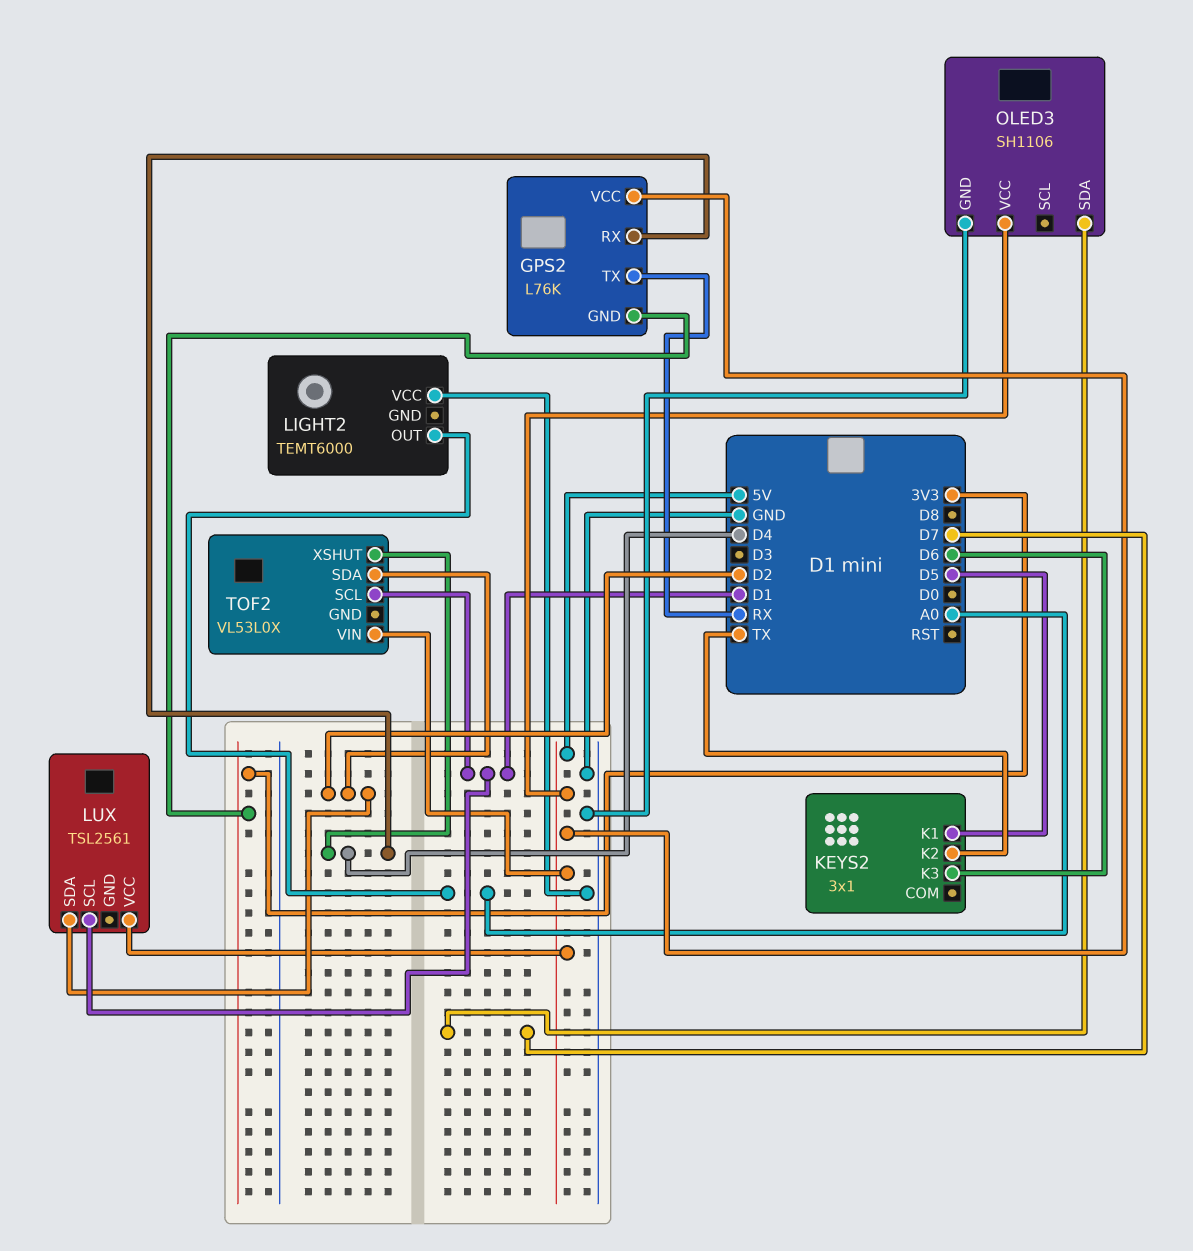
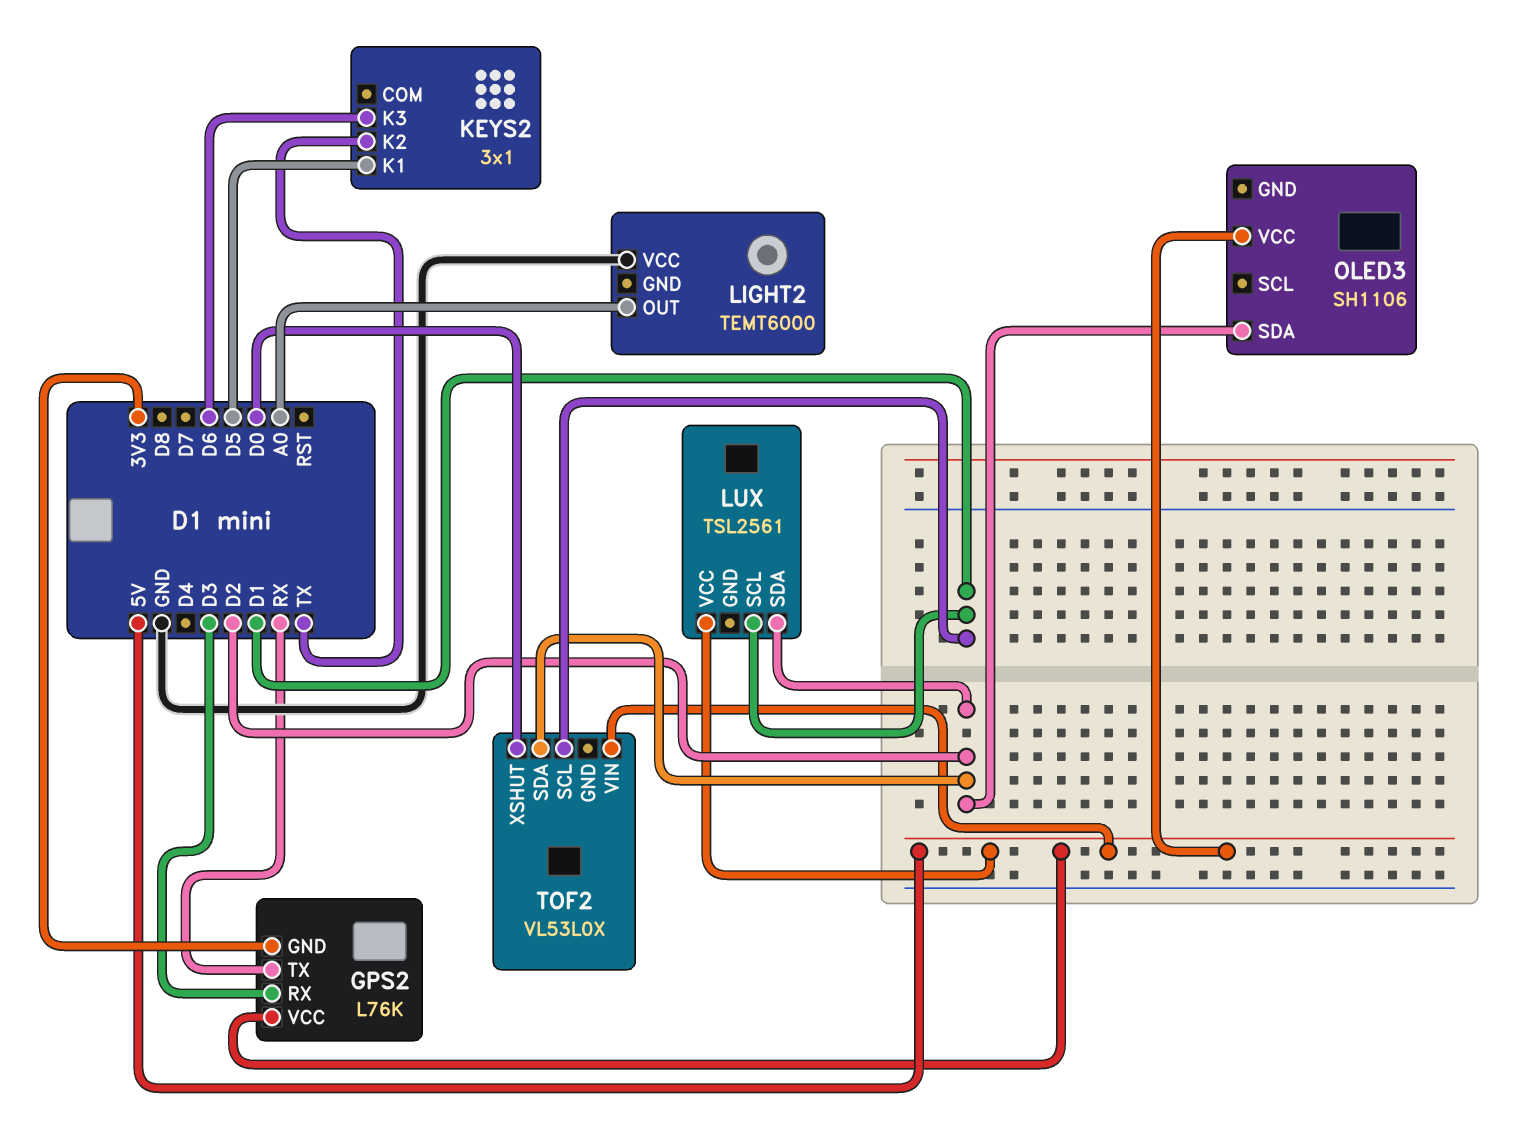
GPS2 pin RX: D4 -> D3
OLED3 pin GND: GND -> none
OLED3 pin SDA: D7 -> D2
TOF2 pin XSHUT: D4 -> D0

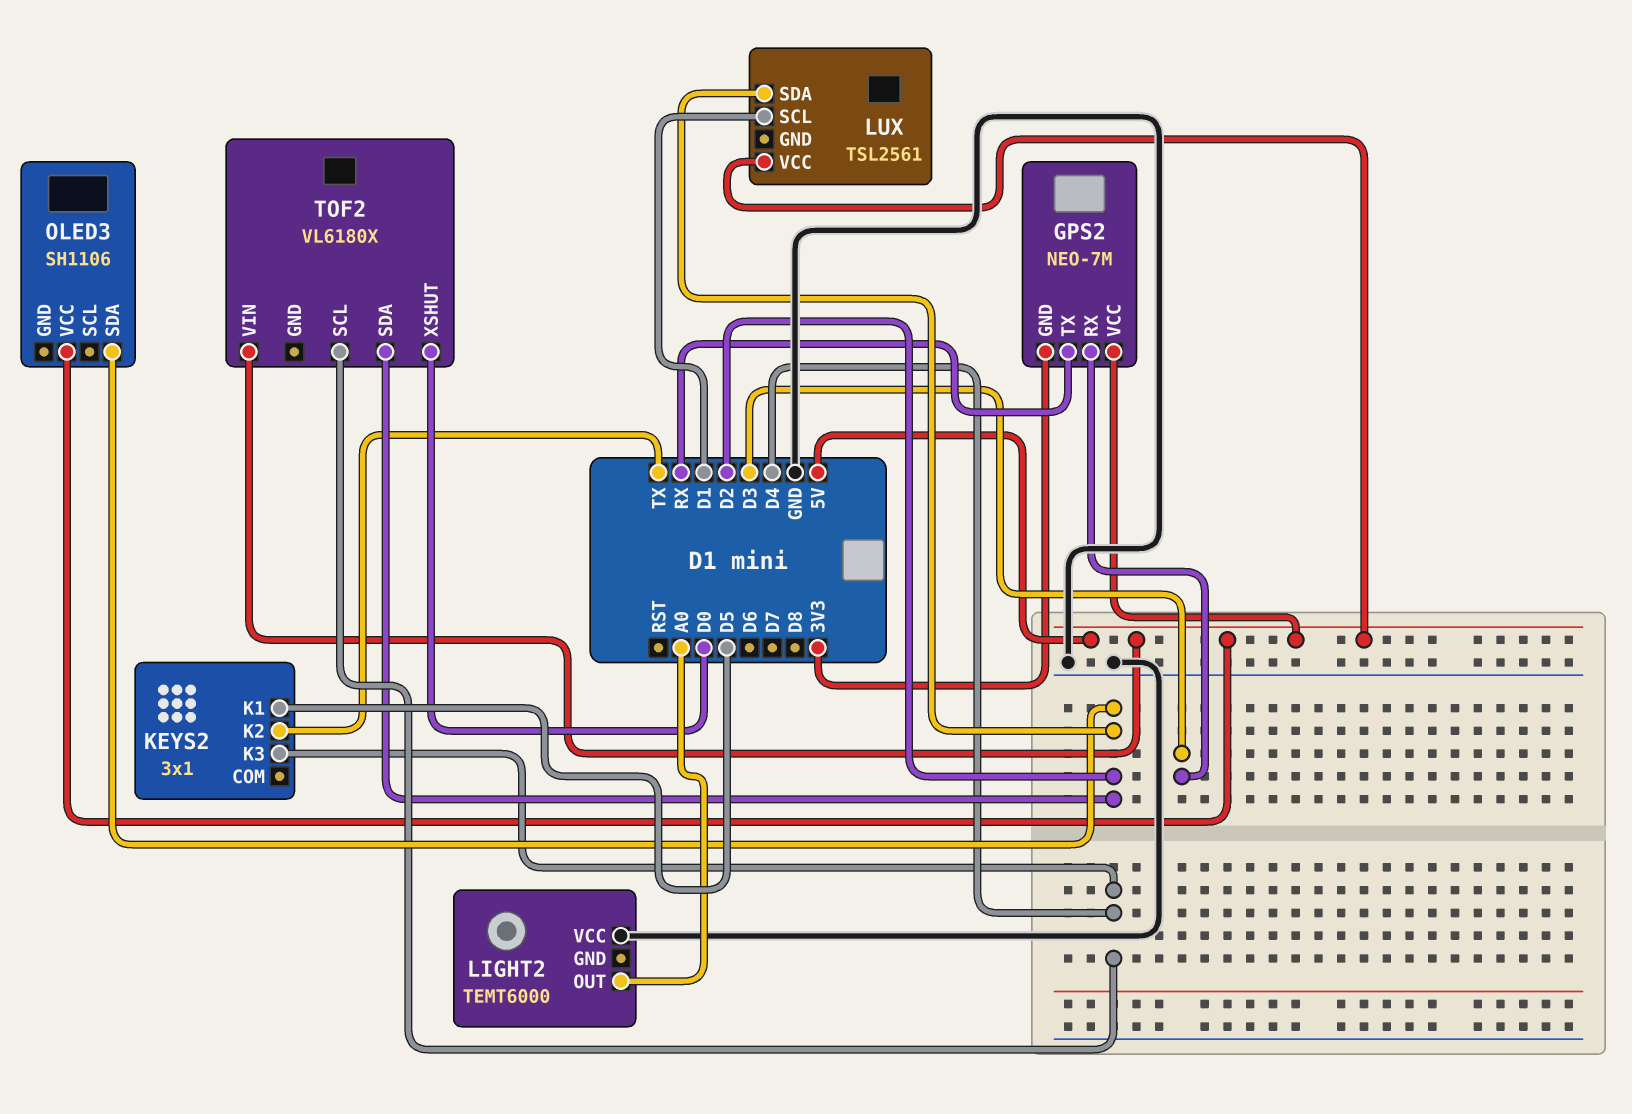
GPS2: L76K -> NEO-7M
KEYS2 pin K3: D6 -> D4
TOF2: VL53L0X -> VL6180X
TOF2 pin SCL: D1 -> D4

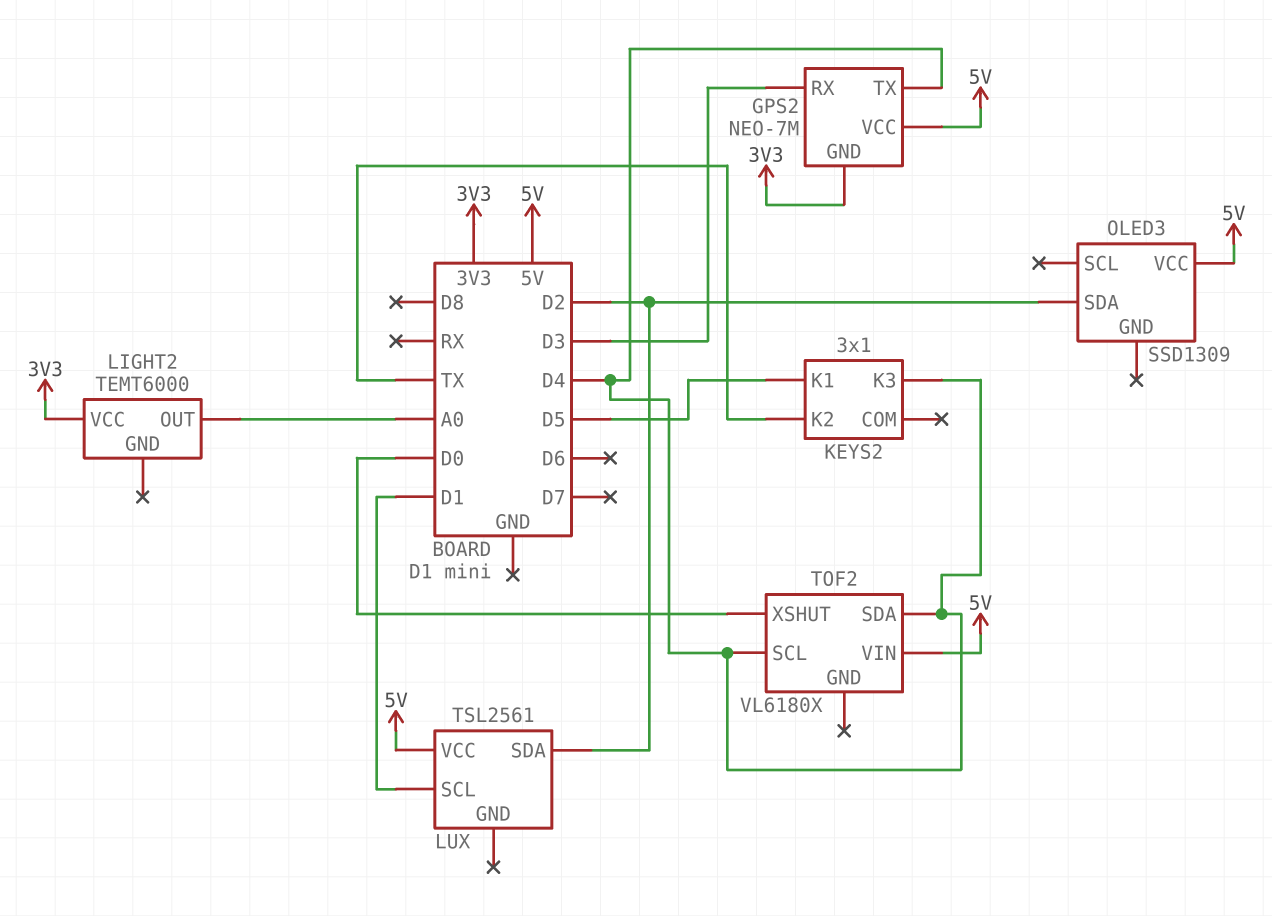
GPS2 pin TX: RX -> D4
LIGHT2 pin VCC: GND -> 3V3
OLED3: SH1106 -> SSD1309
TOF2 pin SDA: D2 -> D4

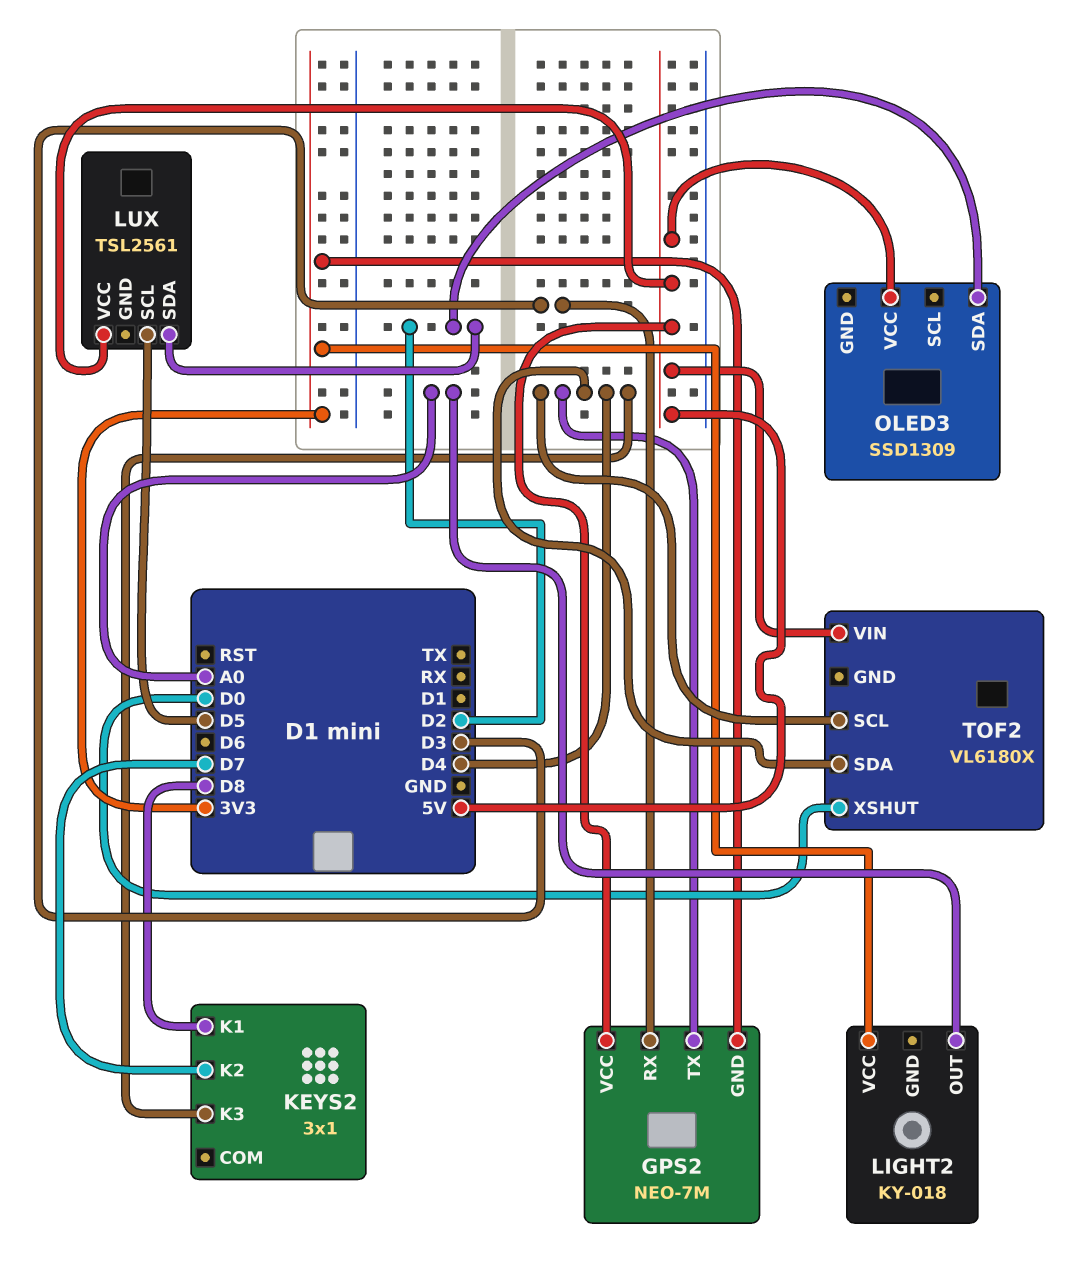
KEYS2 pin K1: D5 -> D8
KEYS2 pin K2: TX -> D7
LIGHT2: TEMT6000 -> KY-018
LUX pin SCL: D1 -> D5

